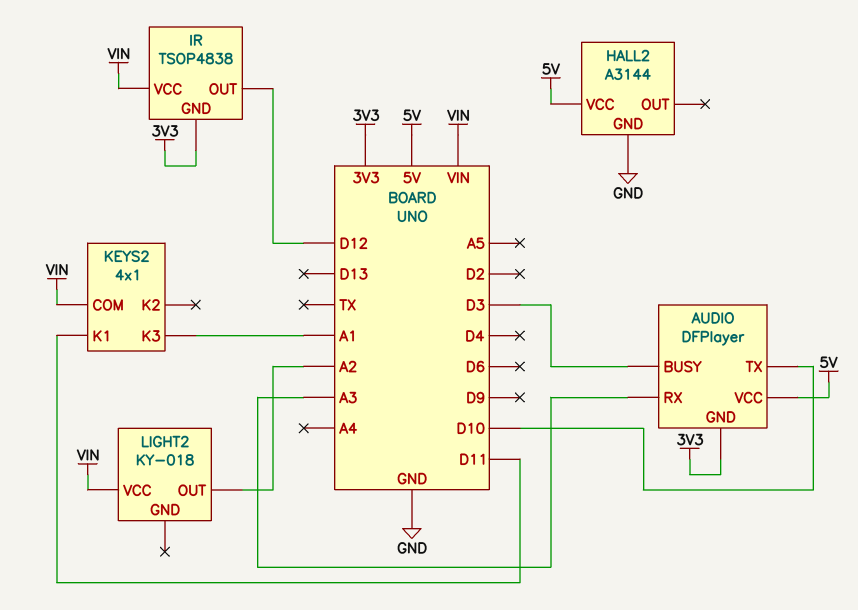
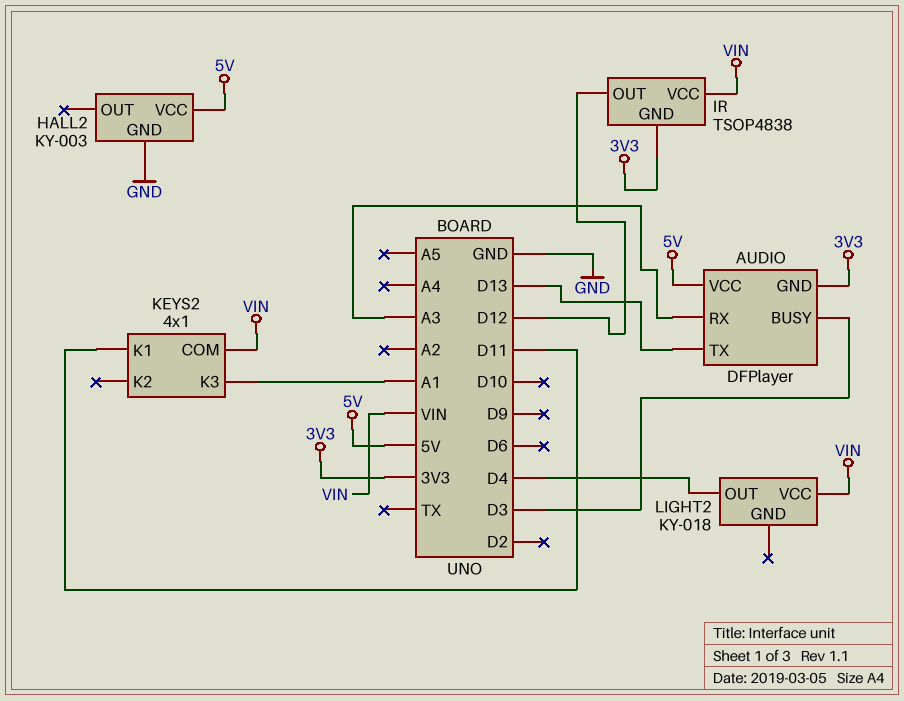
AUDIO pin TX: D10 -> D13
HALL2: A3144 -> KY-003
LIGHT2 pin OUT: A2 -> D4

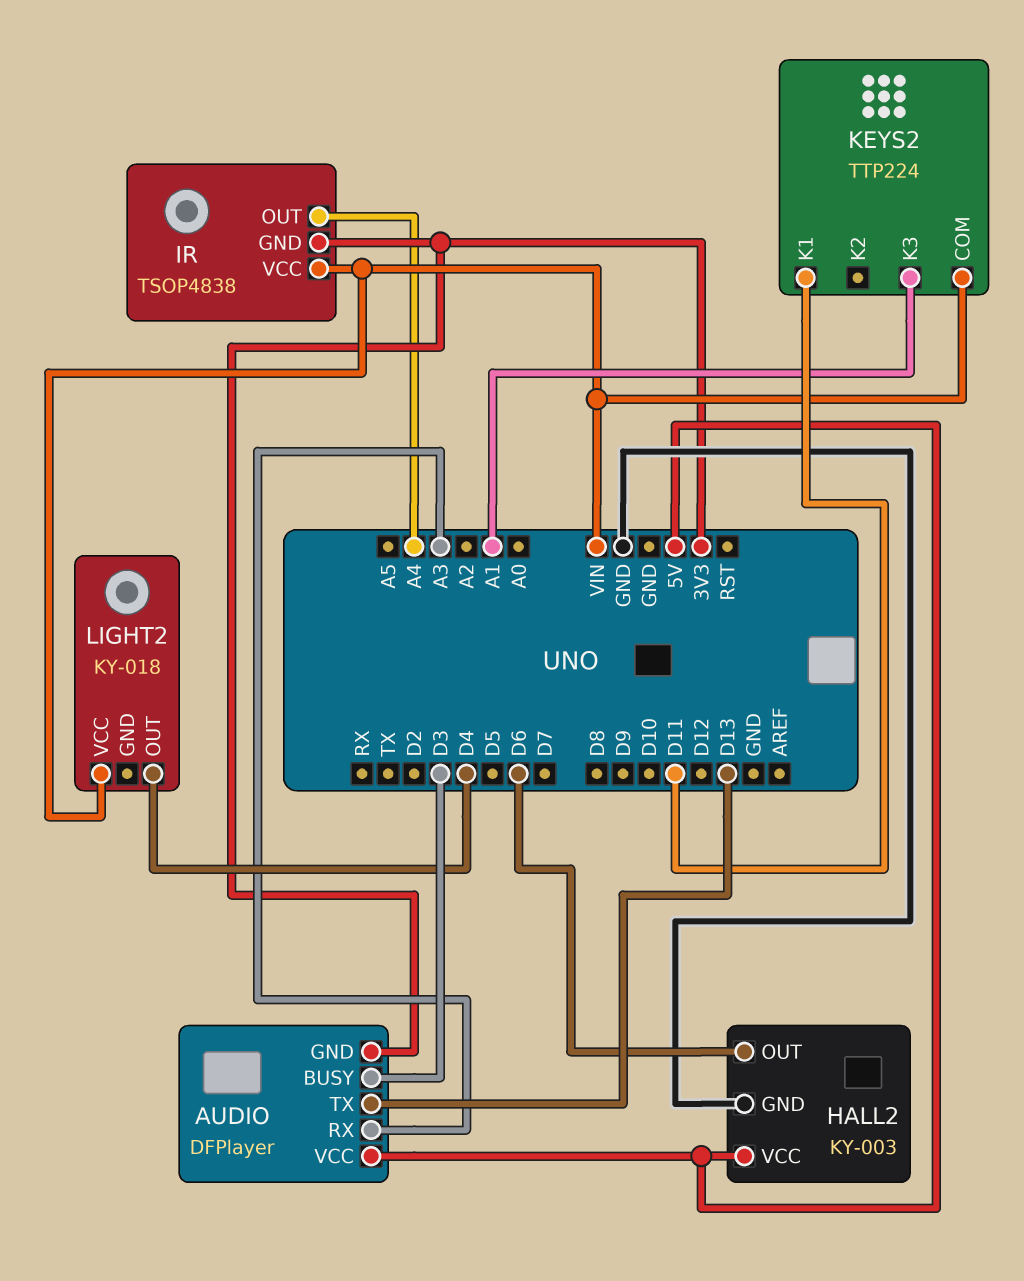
HALL2 pin OUT: none -> D6
IR pin OUT: D12 -> A4
KEYS2: 4x1 -> TTP224

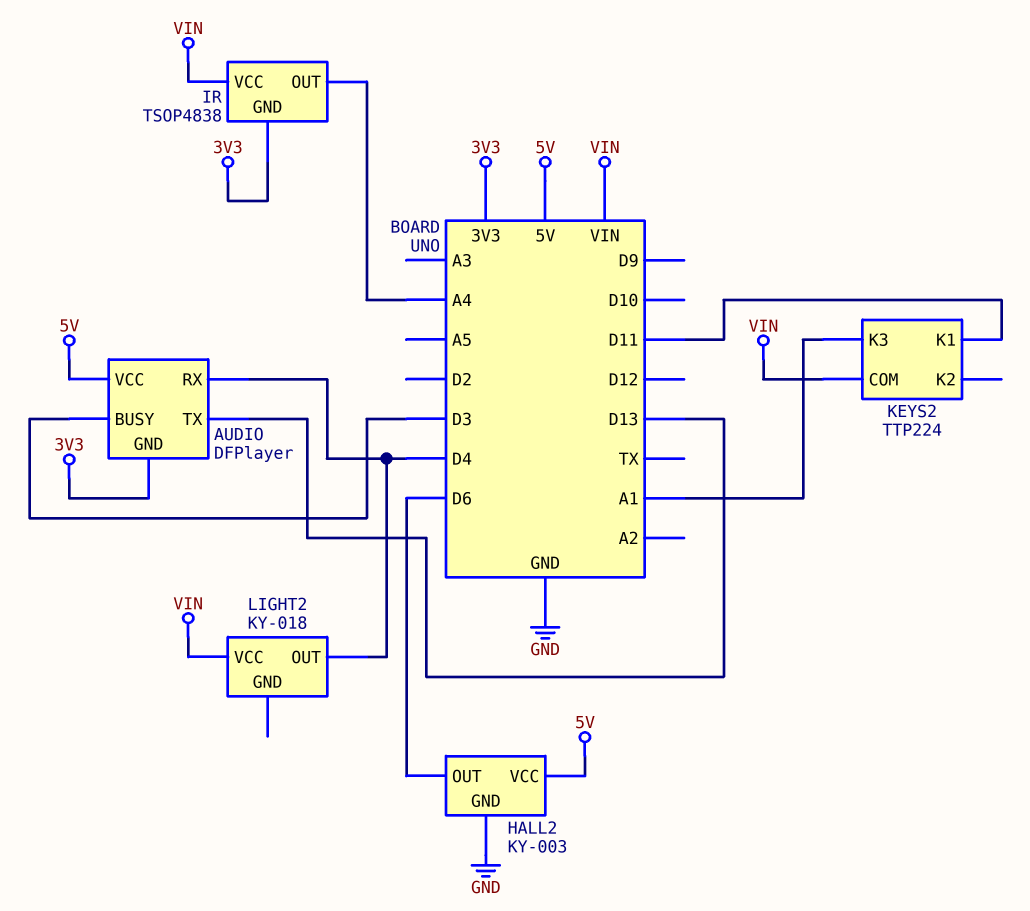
AUDIO pin RX: A3 -> D4

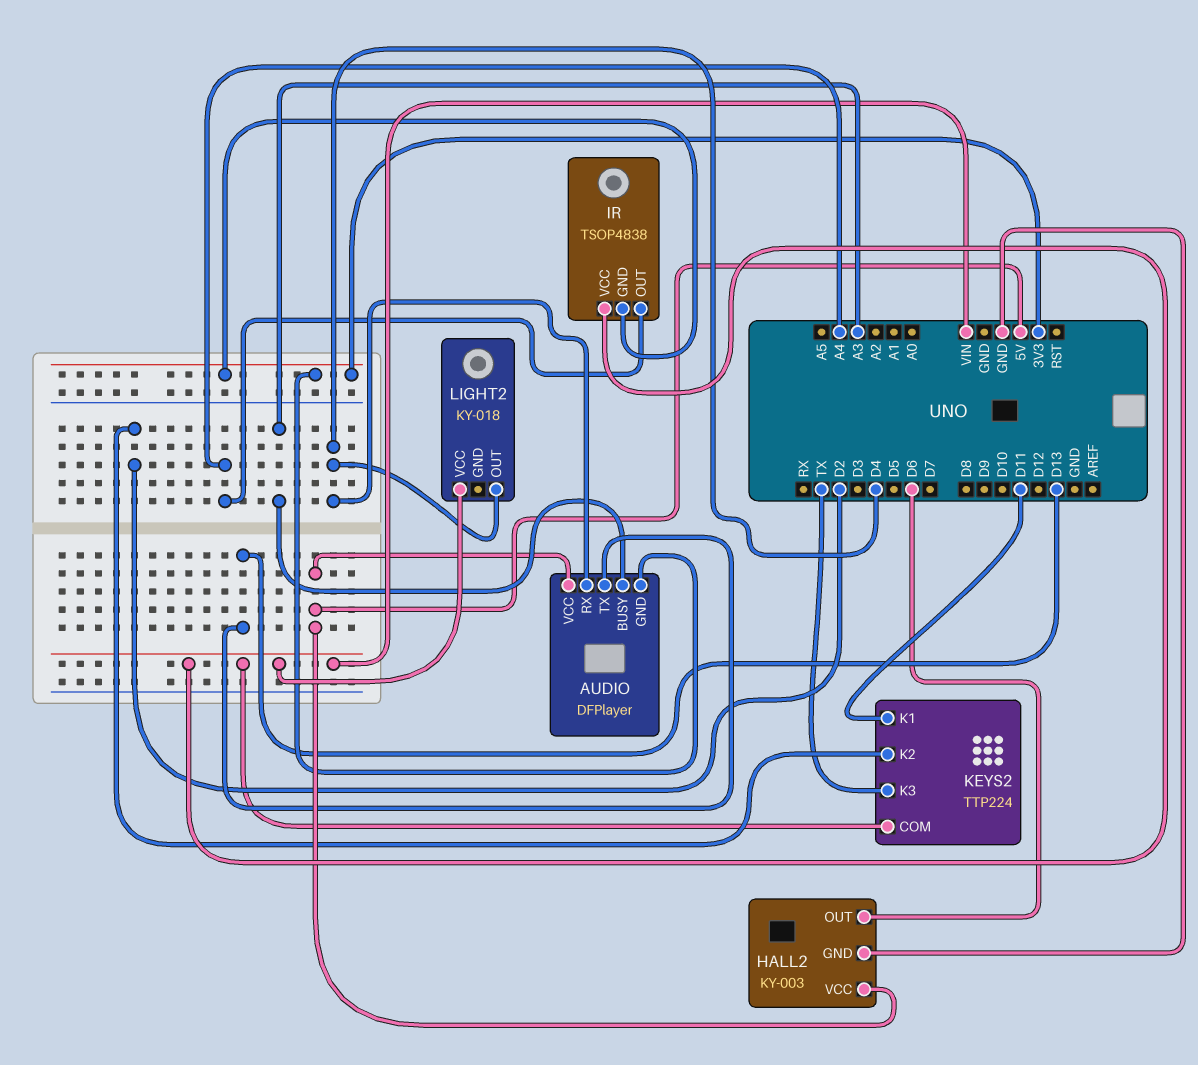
AUDIO pin BUSY: D3 -> A3
KEYS2 pin K2: none -> D2
KEYS2 pin K3: A1 -> TX

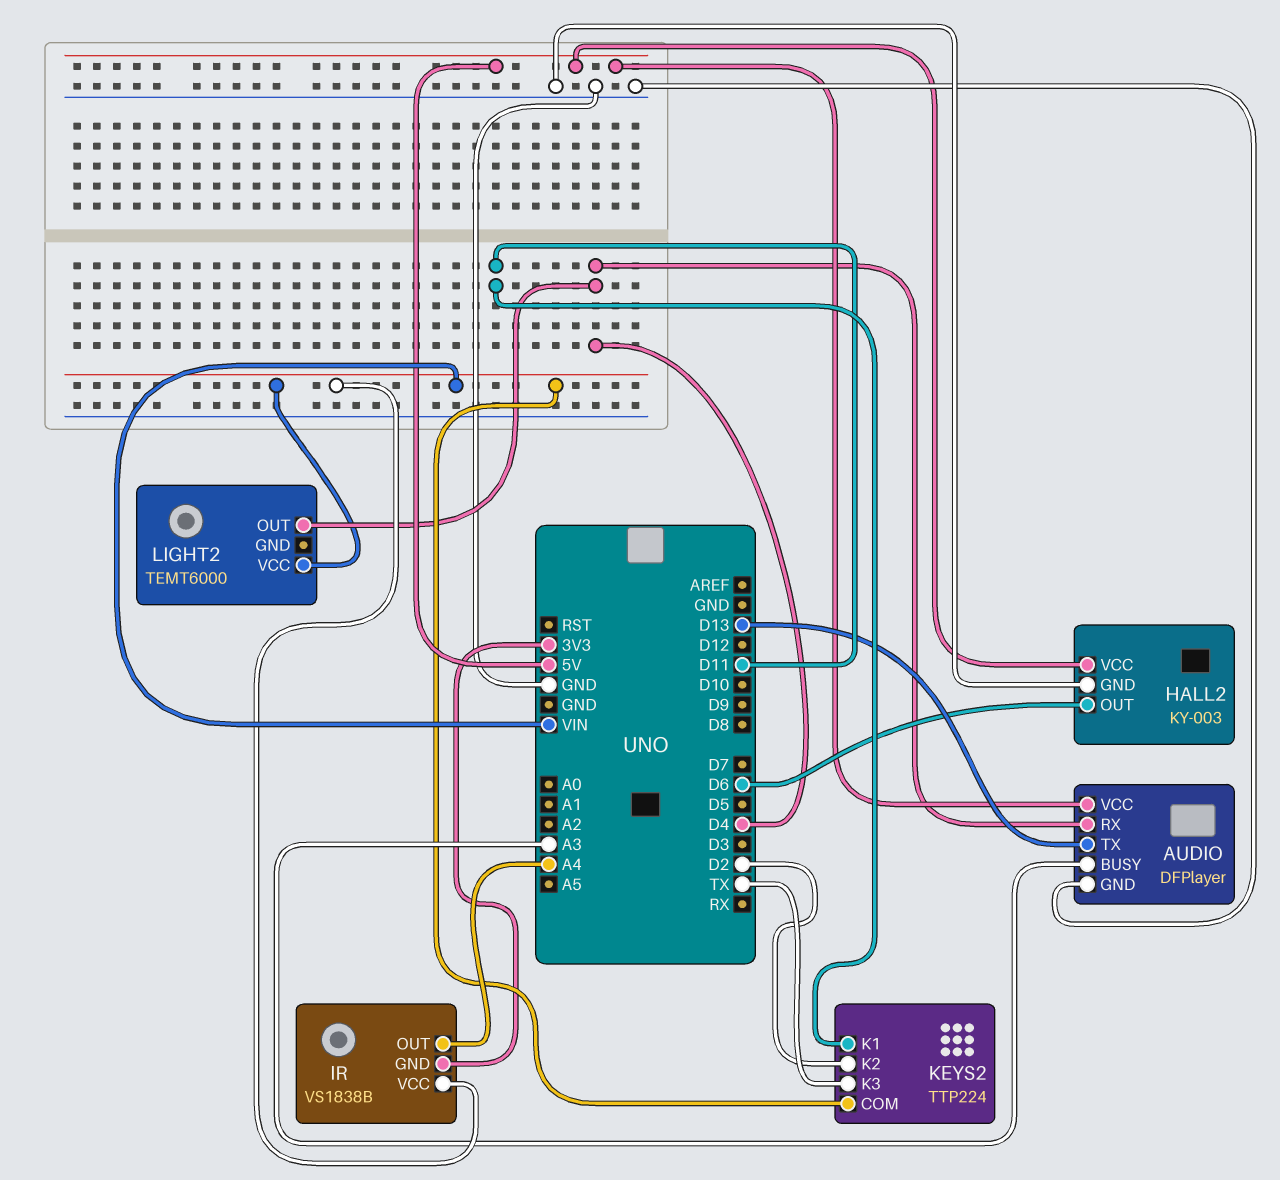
AUDIO pin GND: 3V3 -> GND
IR: TSOP4838 -> VS1838B
LIGHT2: KY-018 -> TEMT6000

